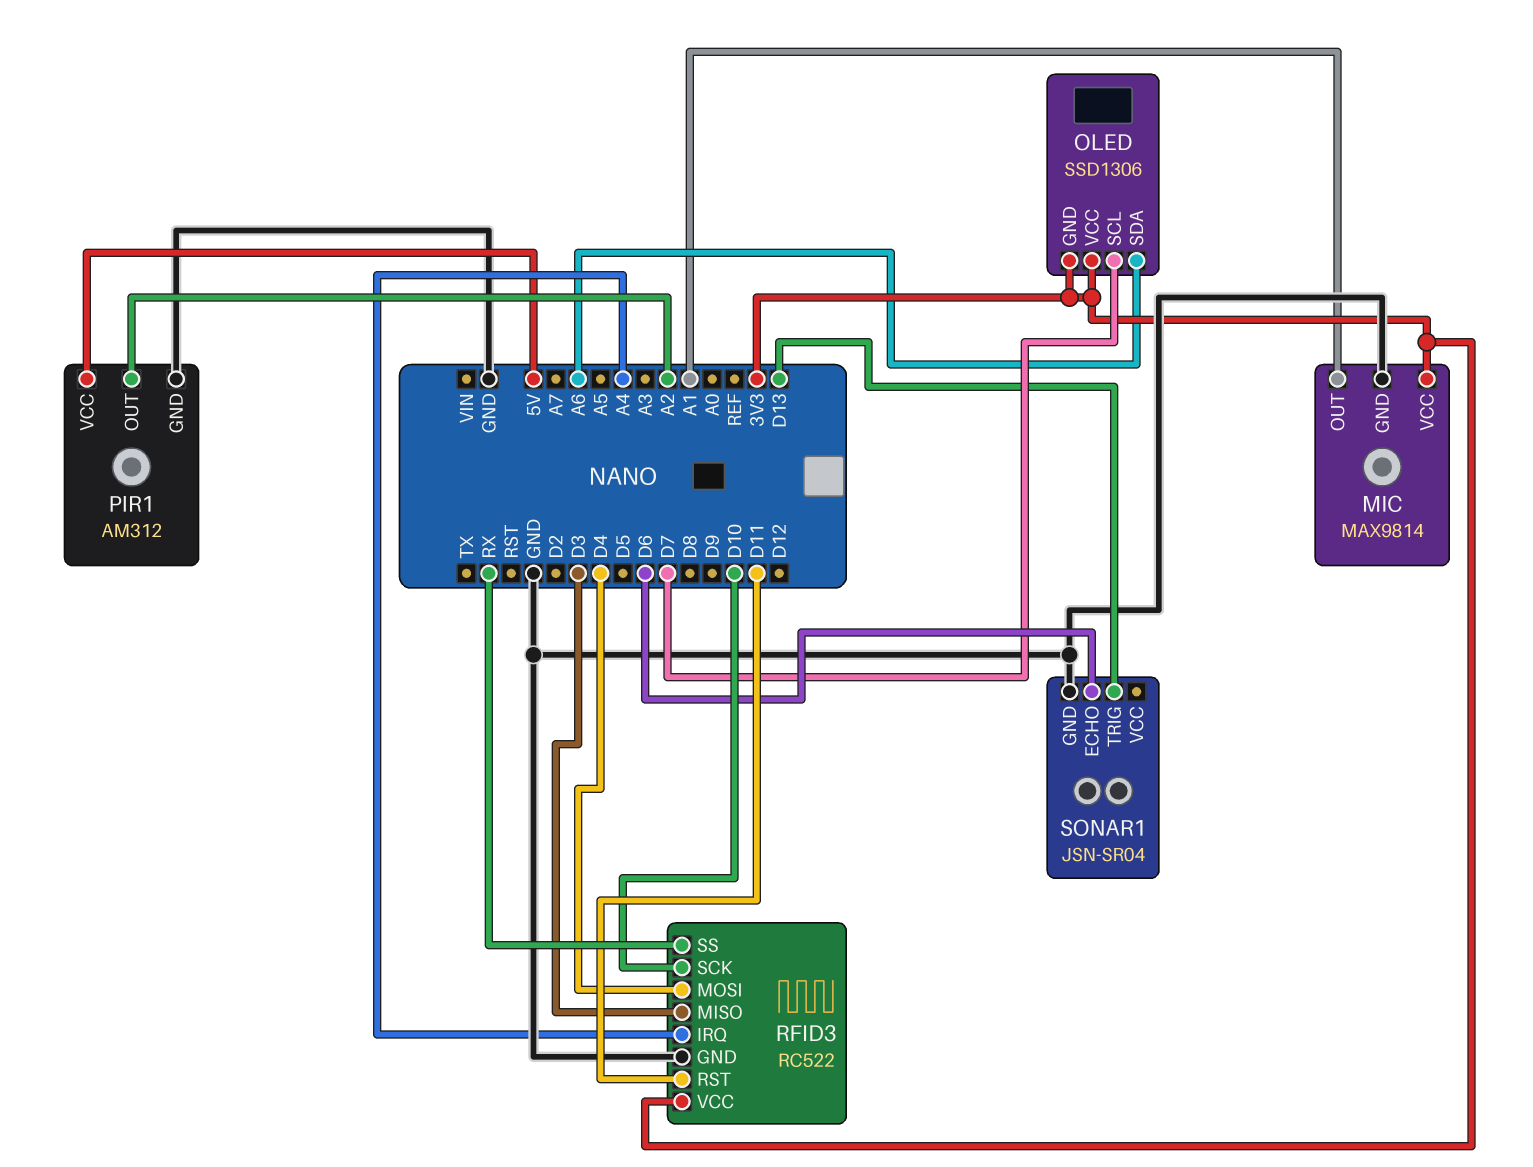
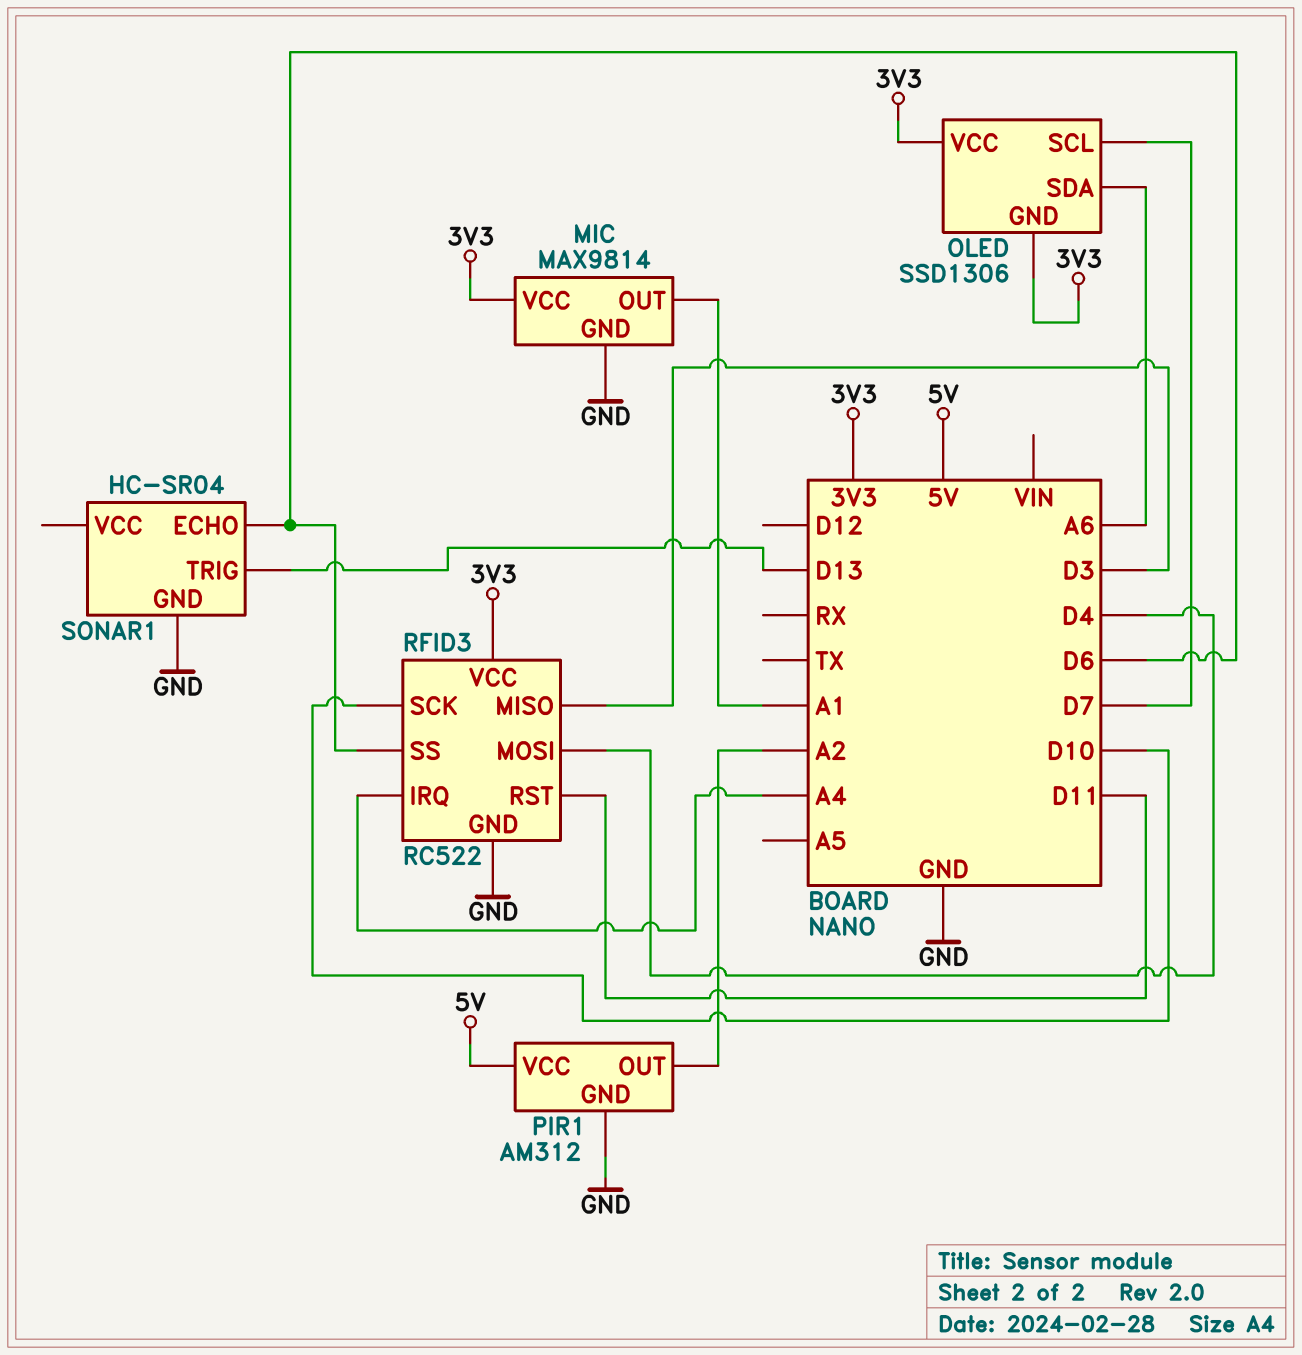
RFID3 pin SS: RX -> D6
SONAR1: JSN-SR04 -> HC-SR04

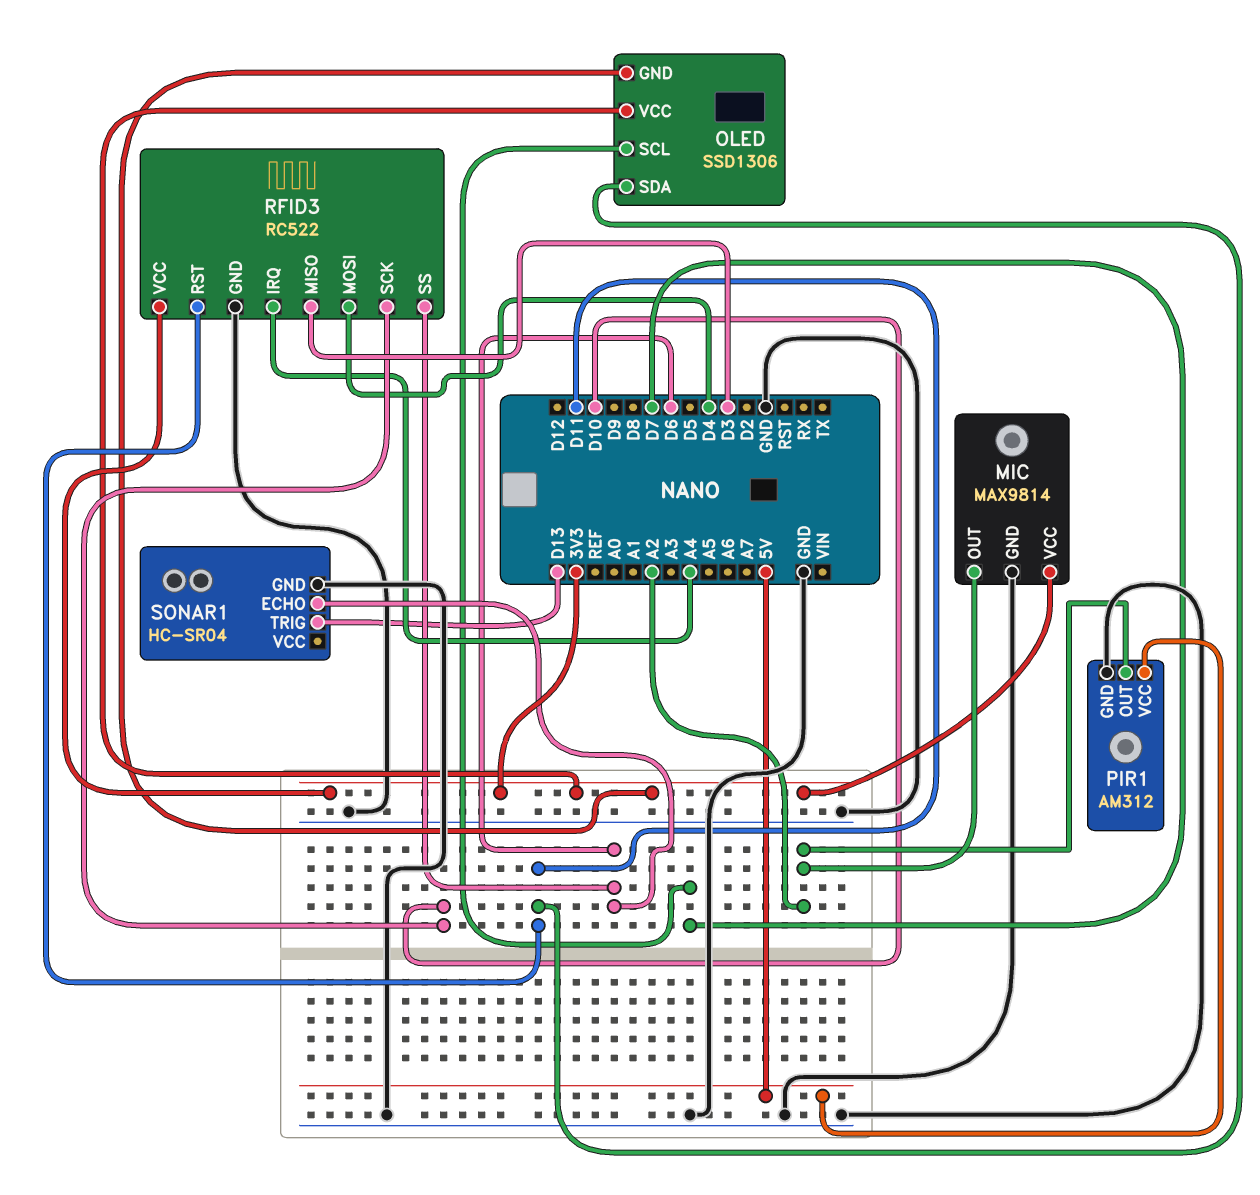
MIC pin OUT: A1 -> A2
OLED pin SDA: A6 -> D11

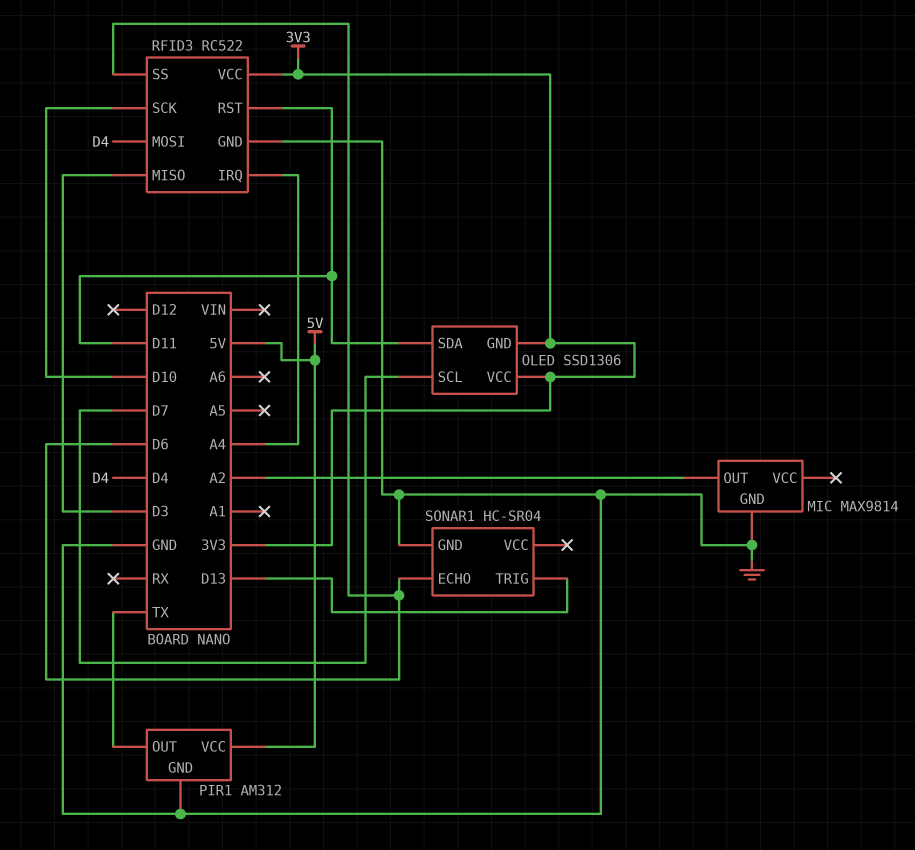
MIC pin VCC: 3V3 -> none
PIR1 pin OUT: A2 -> TX

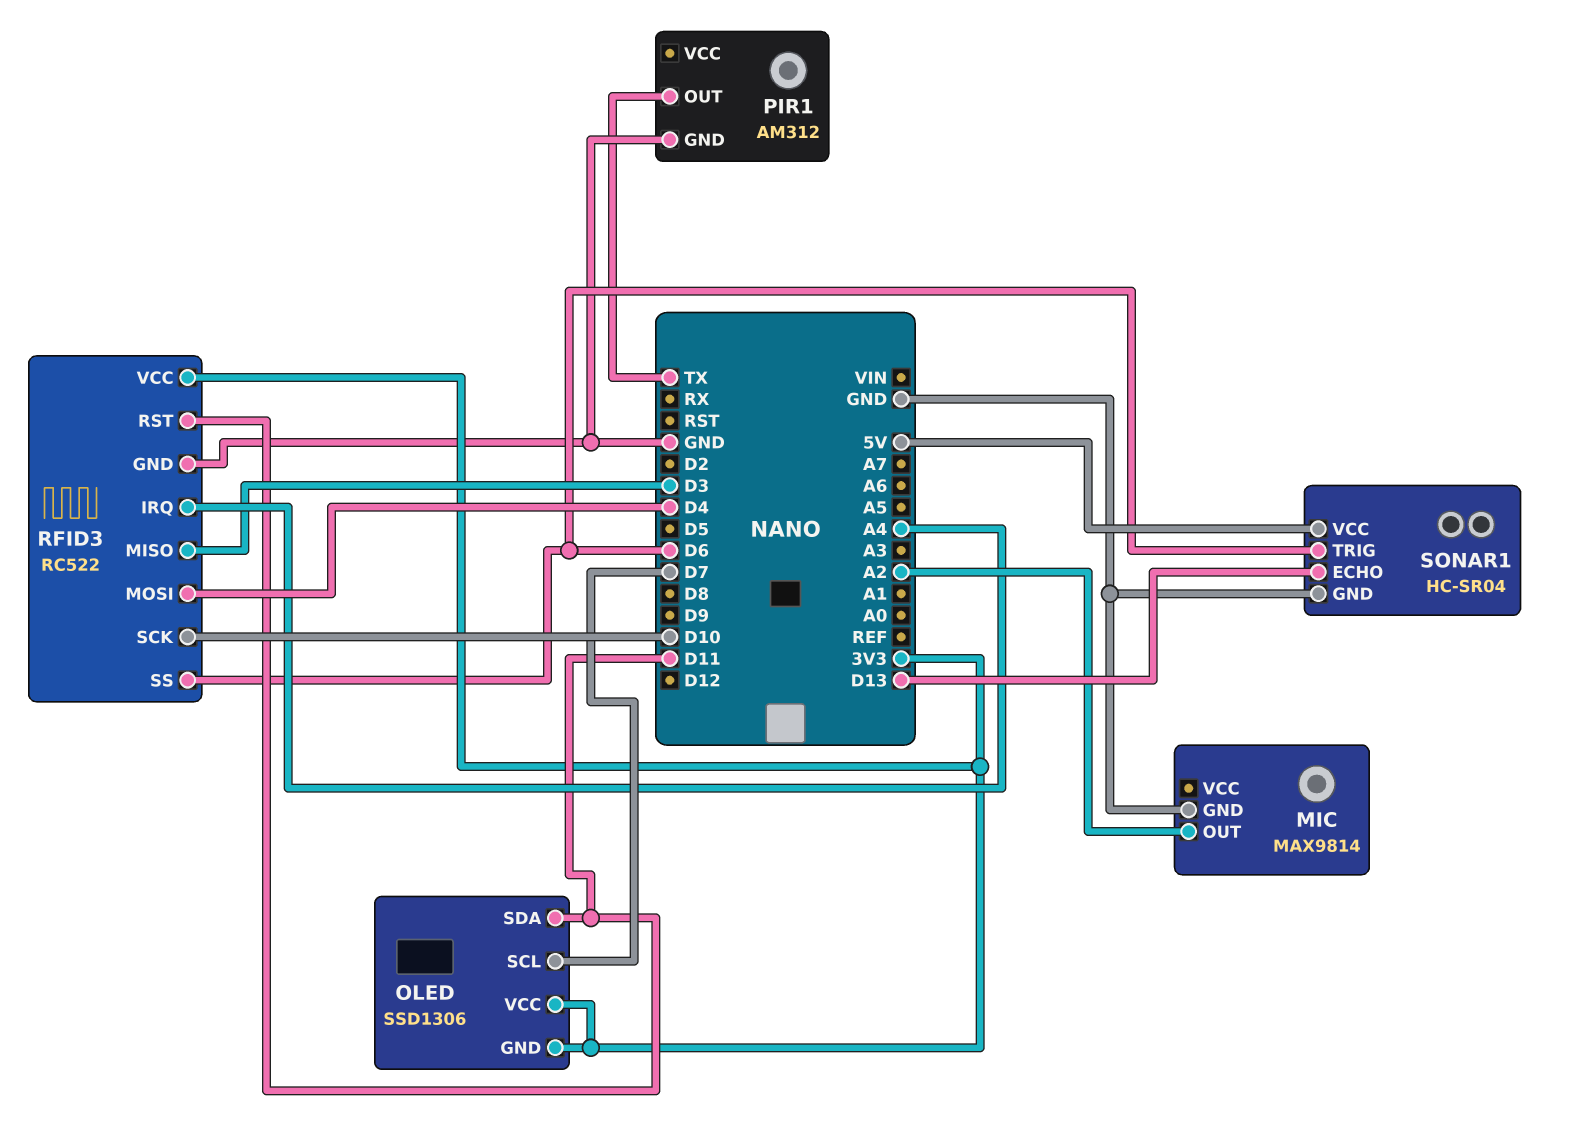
PIR1 pin VCC: 5V -> none
SONAR1 pin ECHO: D6 -> D13
SONAR1 pin TRIG: D13 -> D6
SONAR1 pin VCC: none -> 5V

